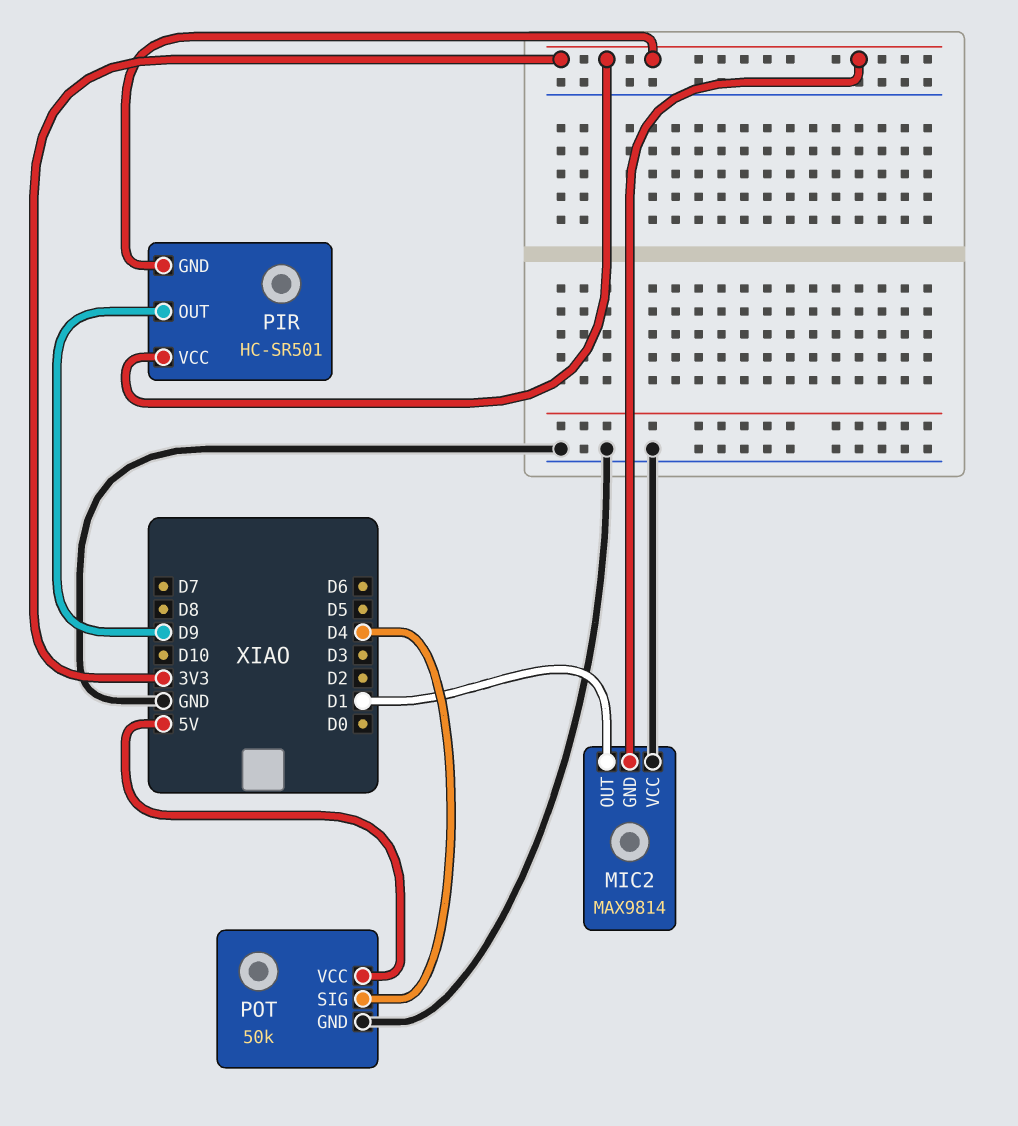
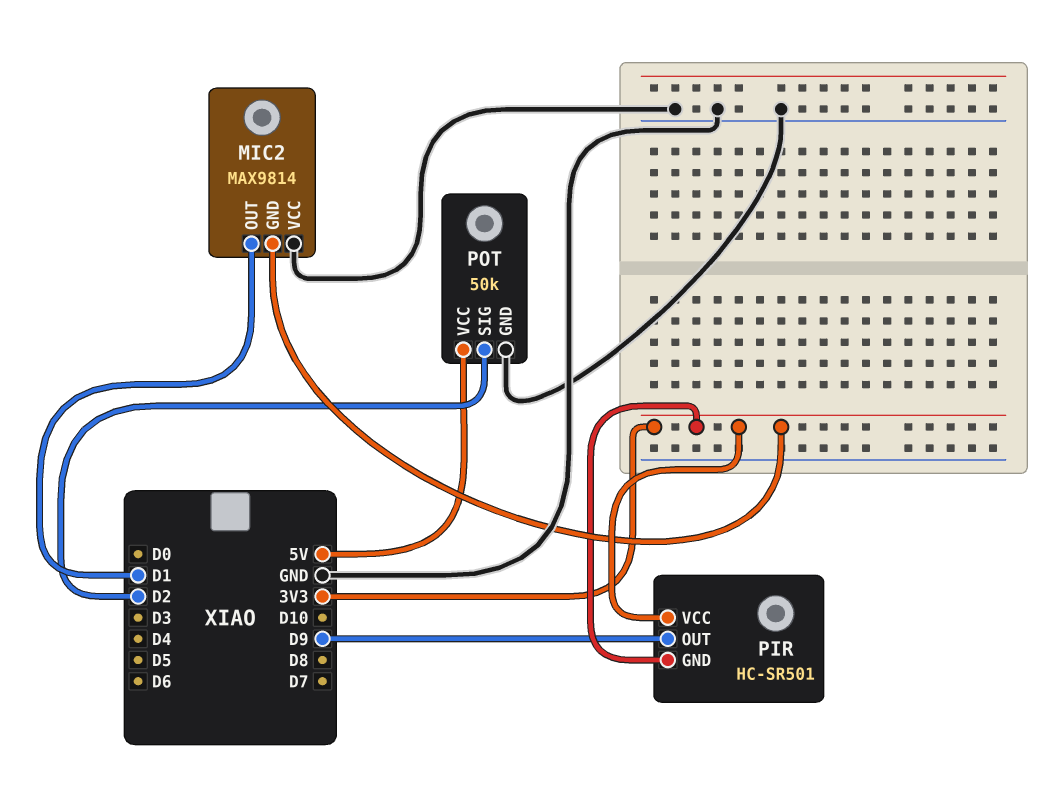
POT pin SIG: D4 -> D2

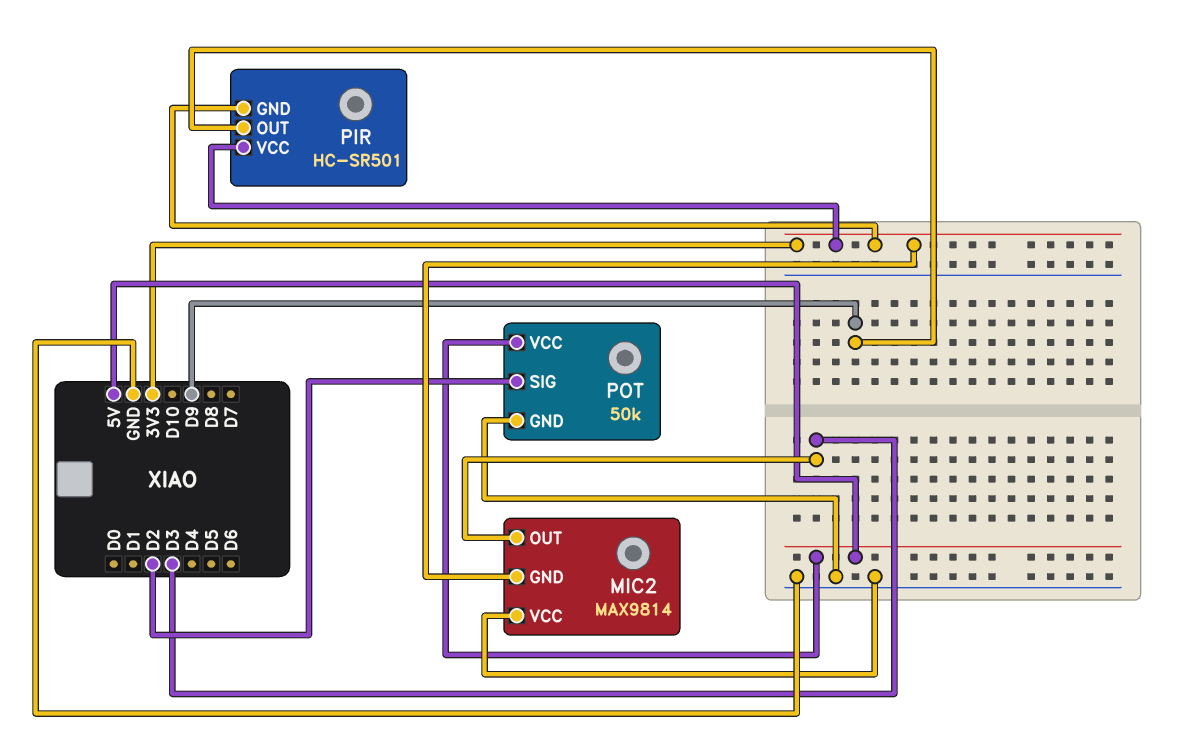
MIC2 pin OUT: D1 -> D3

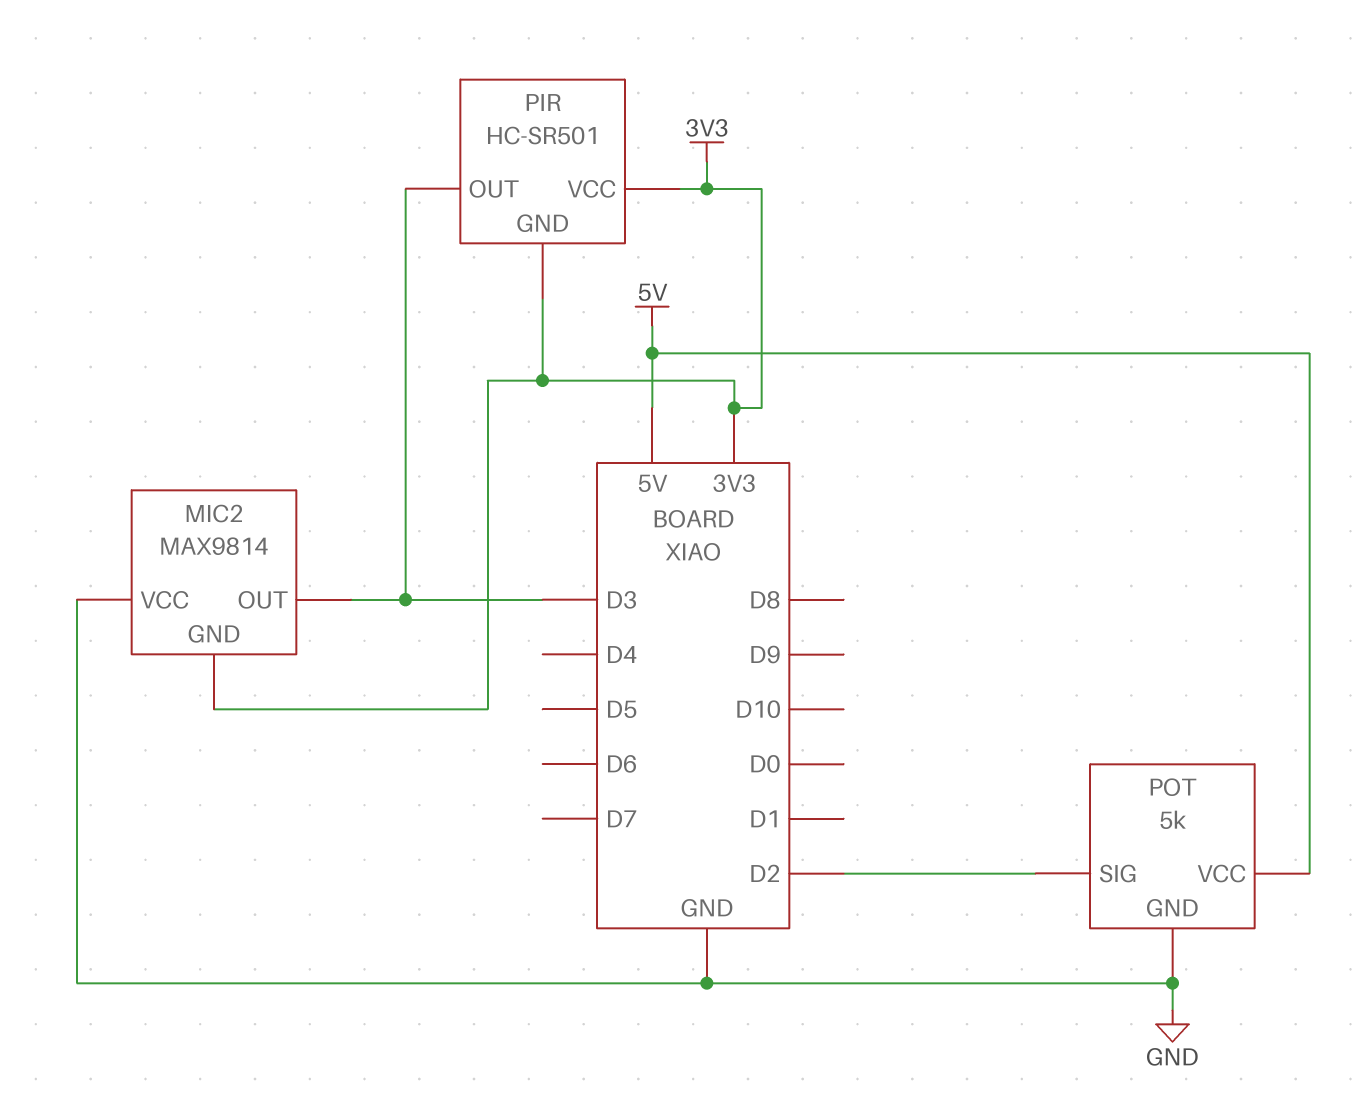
PIR pin OUT: D9 -> D3
POT: 50k -> 5k

